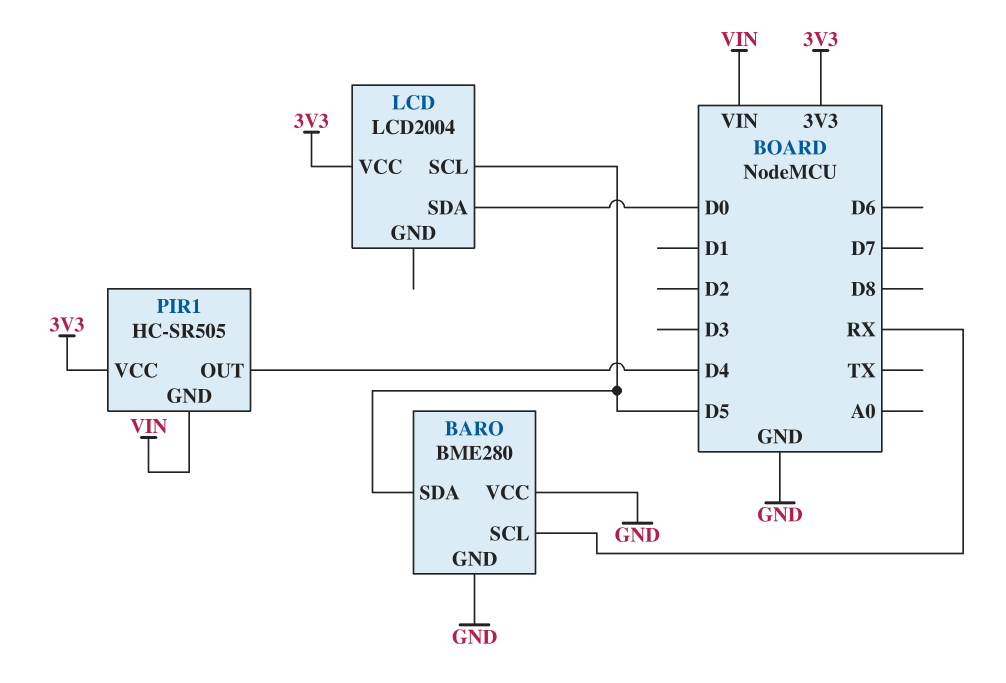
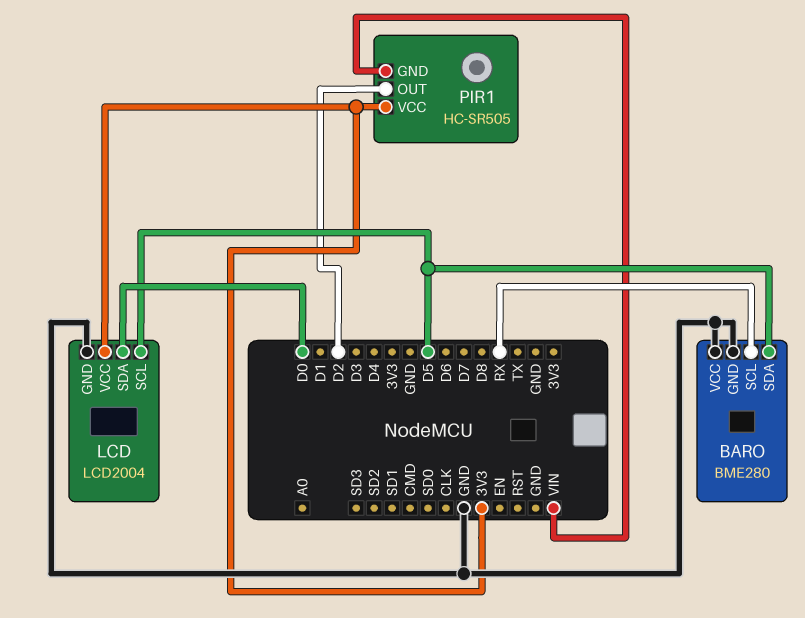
LCD pin GND: none -> GND
PIR1 pin OUT: D4 -> D2

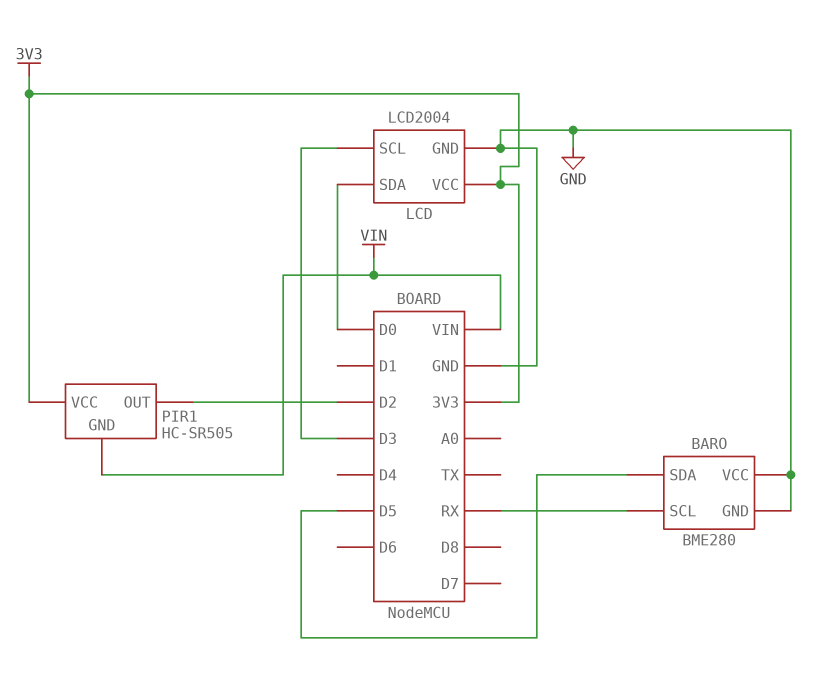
LCD pin SCL: D5 -> D3

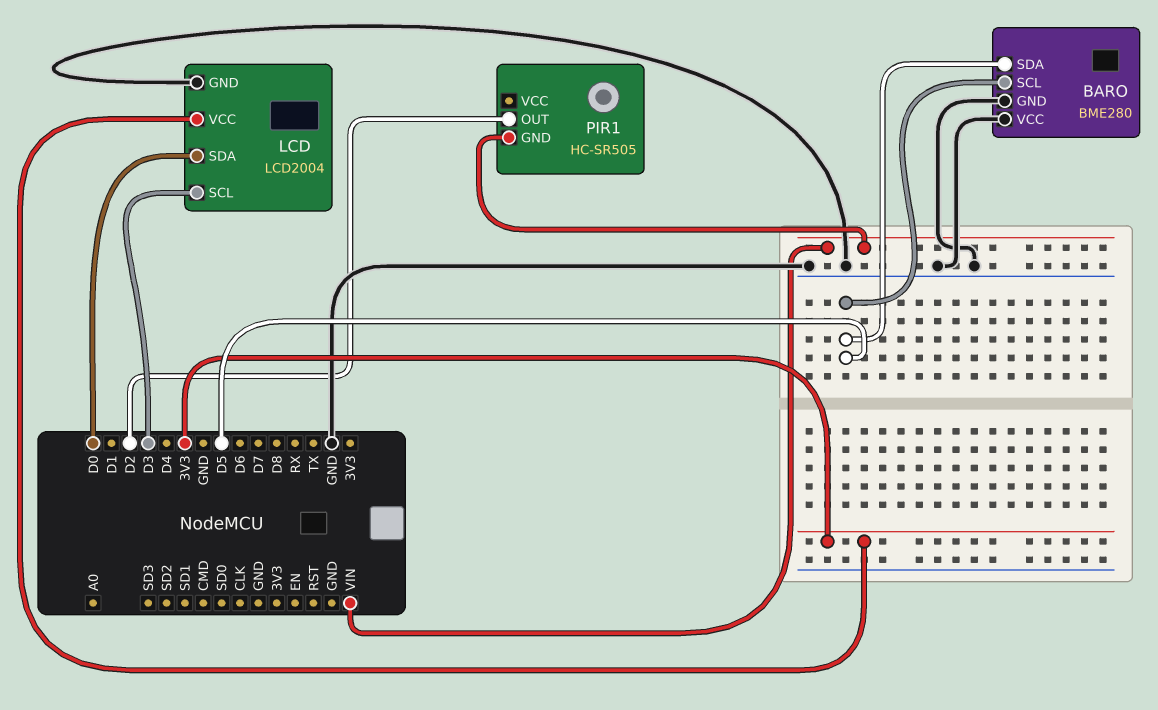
BARO pin SCL: RX -> D5
PIR1 pin VCC: 3V3 -> none

